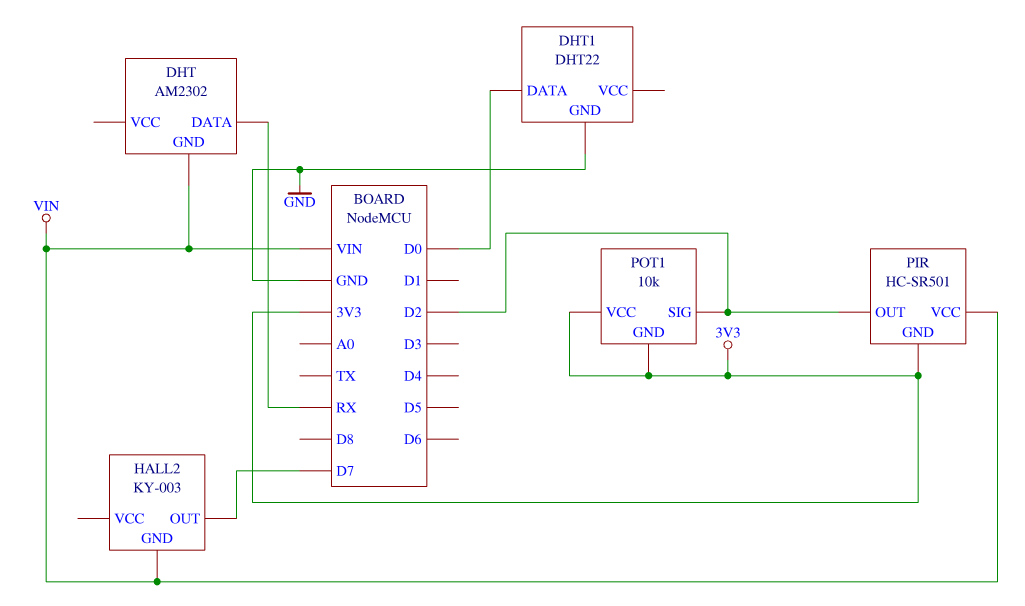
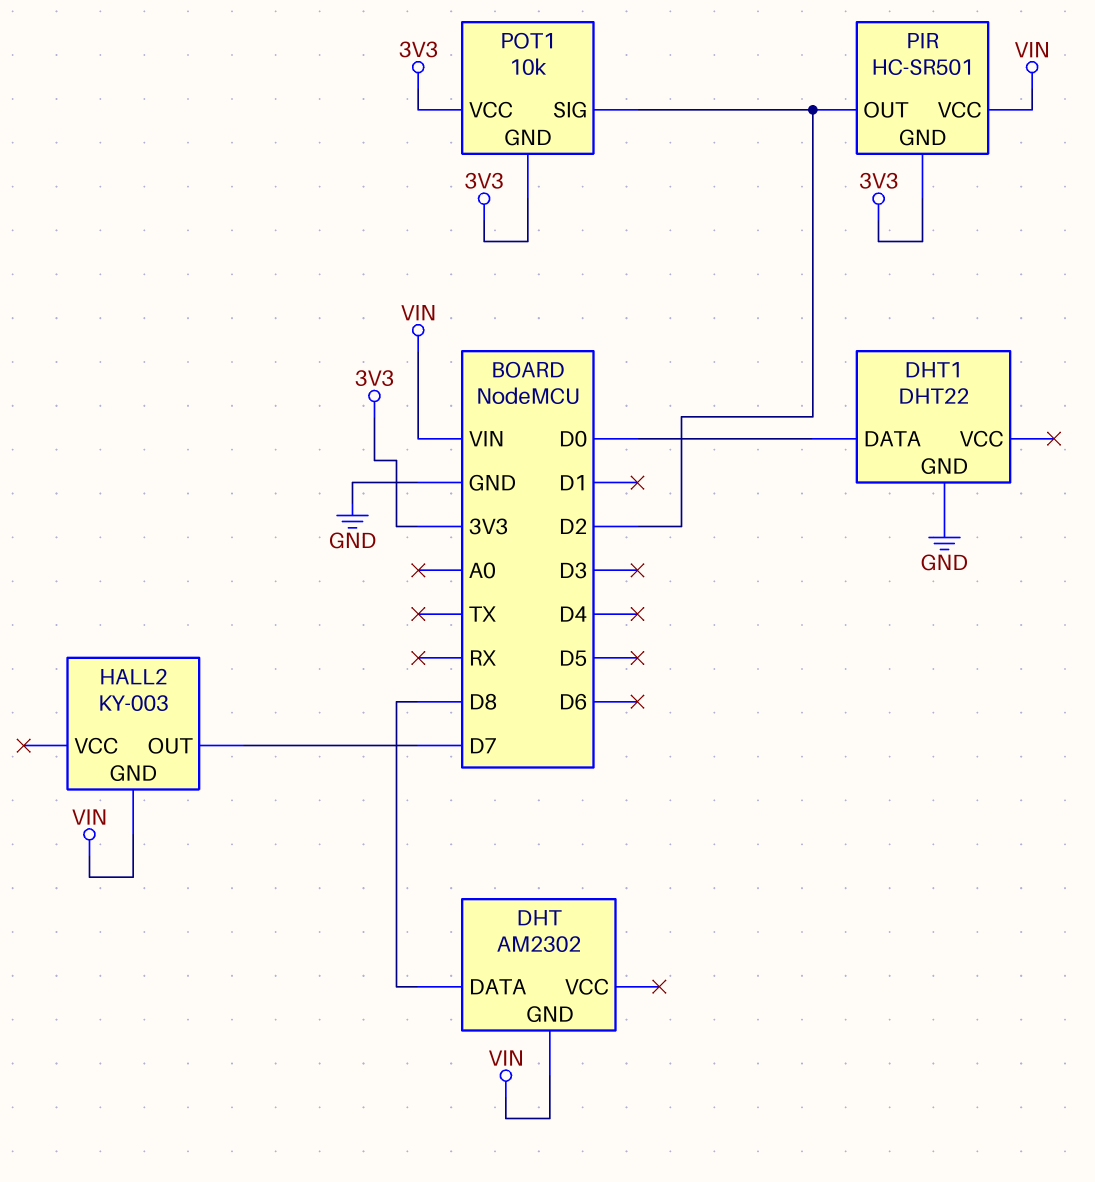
DHT pin DATA: RX -> D8

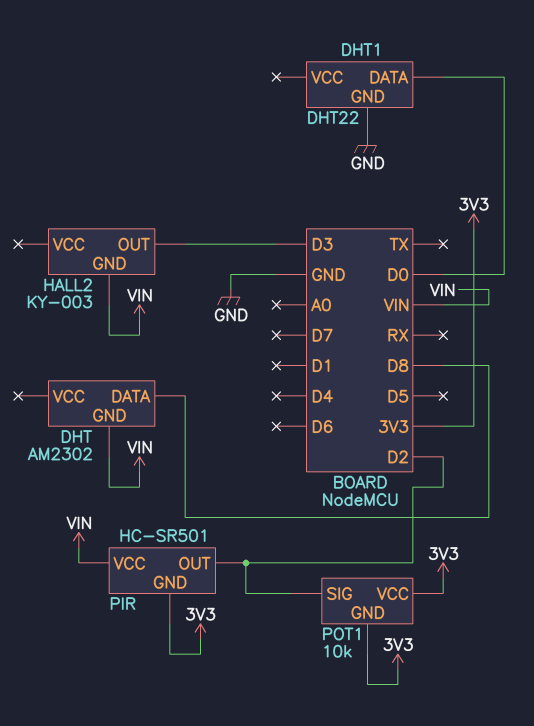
HALL2 pin OUT: D7 -> D3

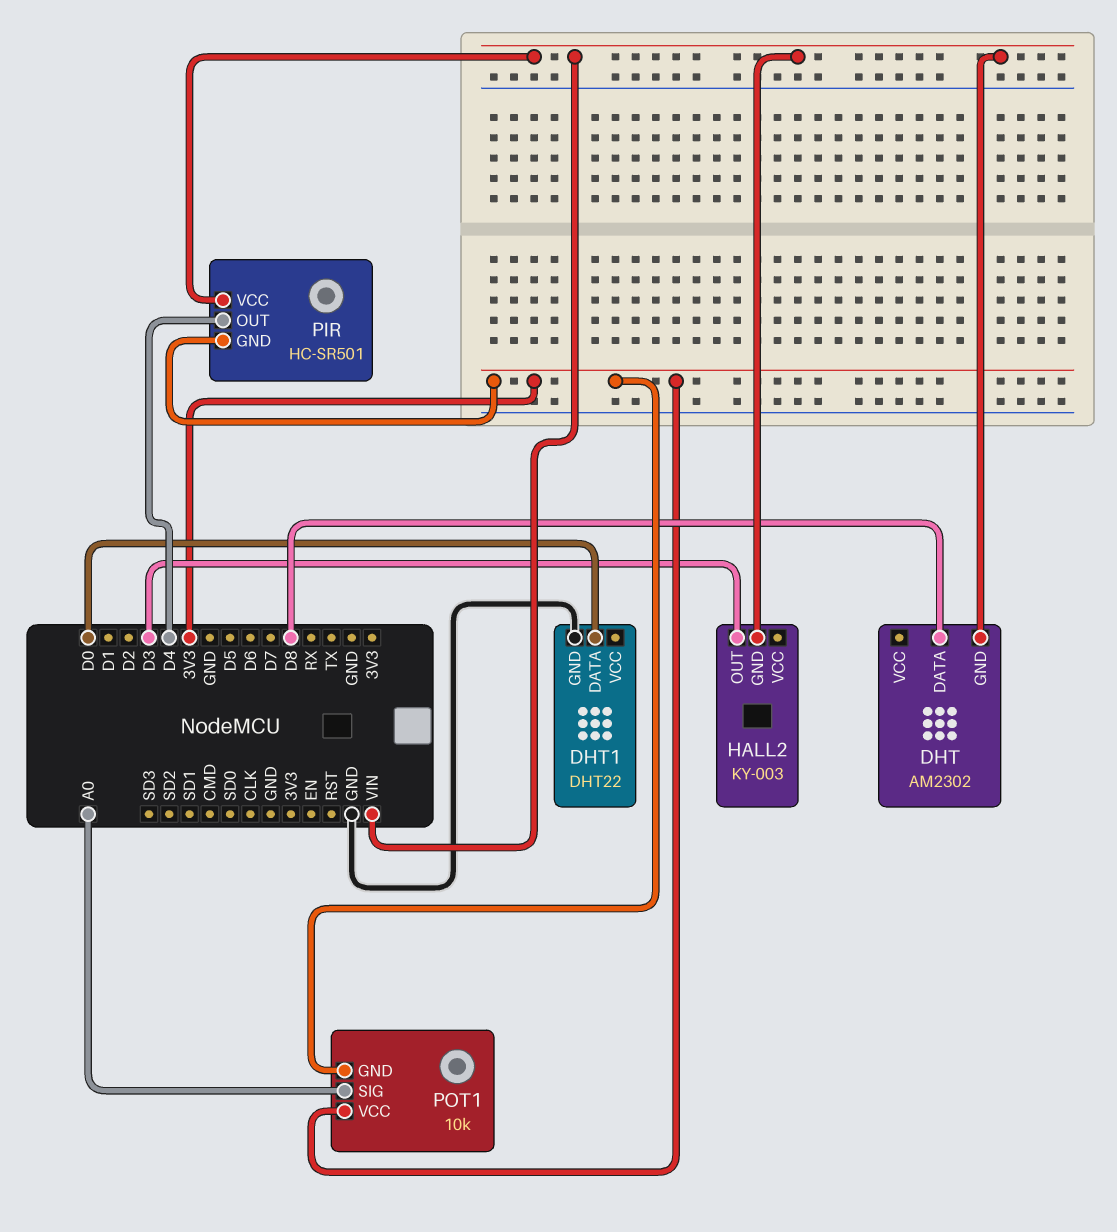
PIR pin OUT: D2 -> D4
POT1 pin SIG: D2 -> A0

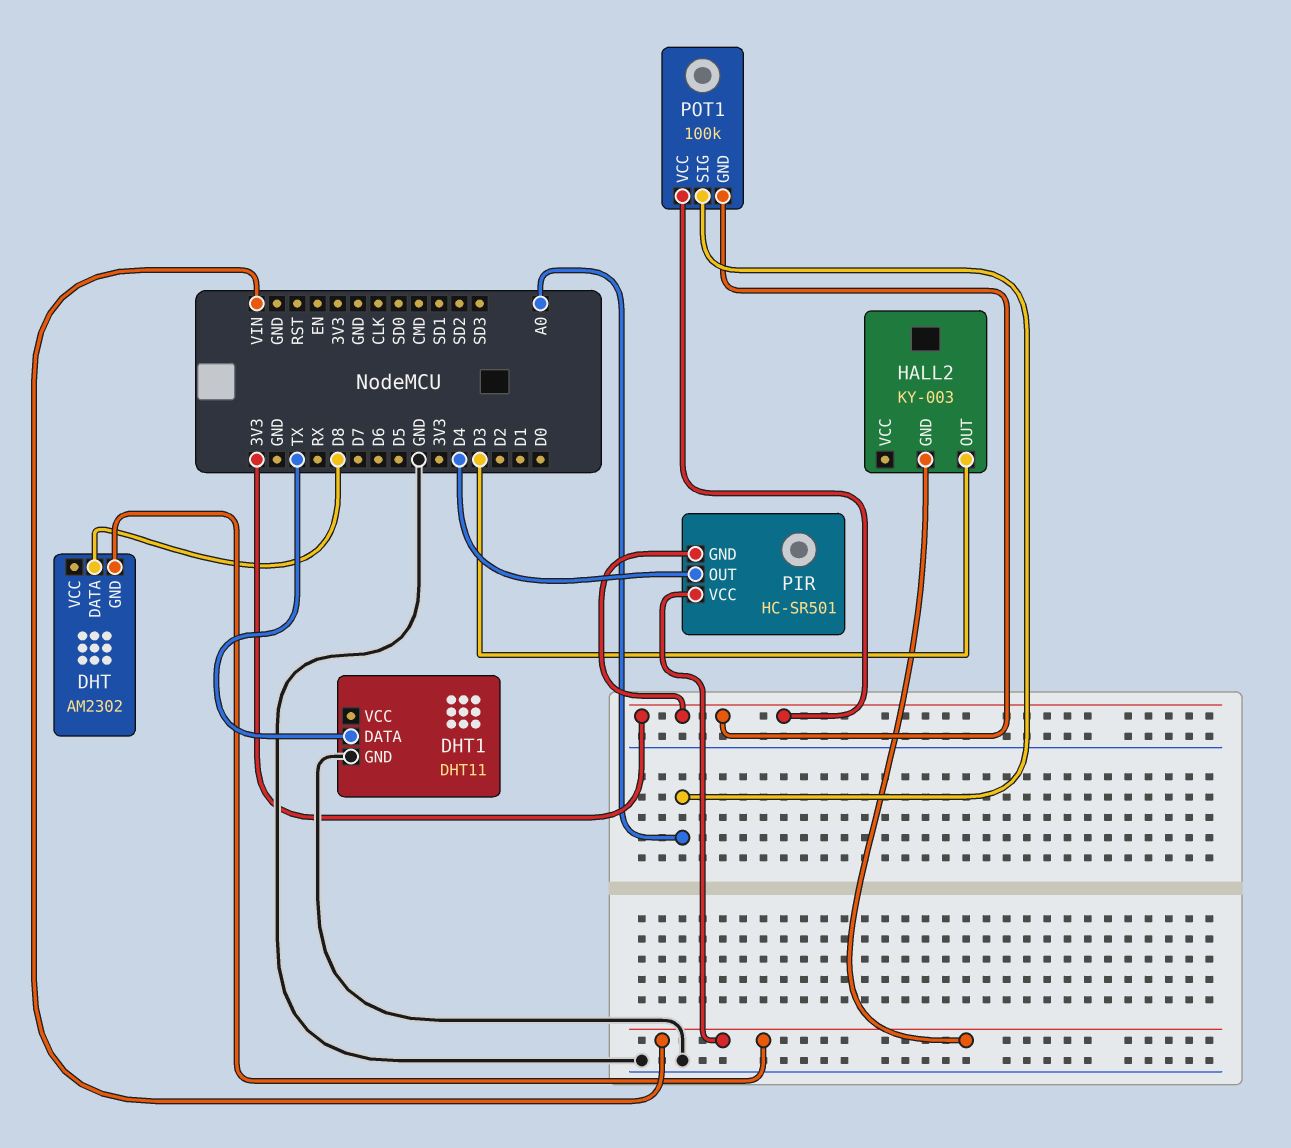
DHT1: DHT22 -> DHT11
DHT1 pin DATA: D0 -> TX
POT1: 10k -> 100k

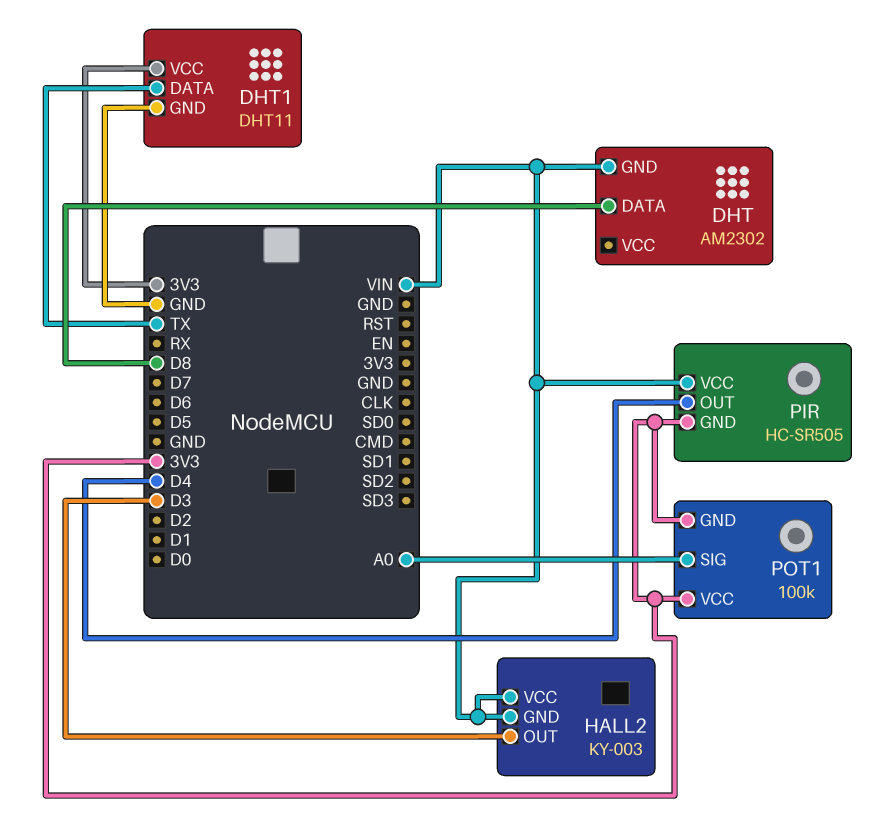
DHT1 pin VCC: none -> 3V3
HALL2 pin VCC: none -> VIN
PIR: HC-SR501 -> HC-SR505

